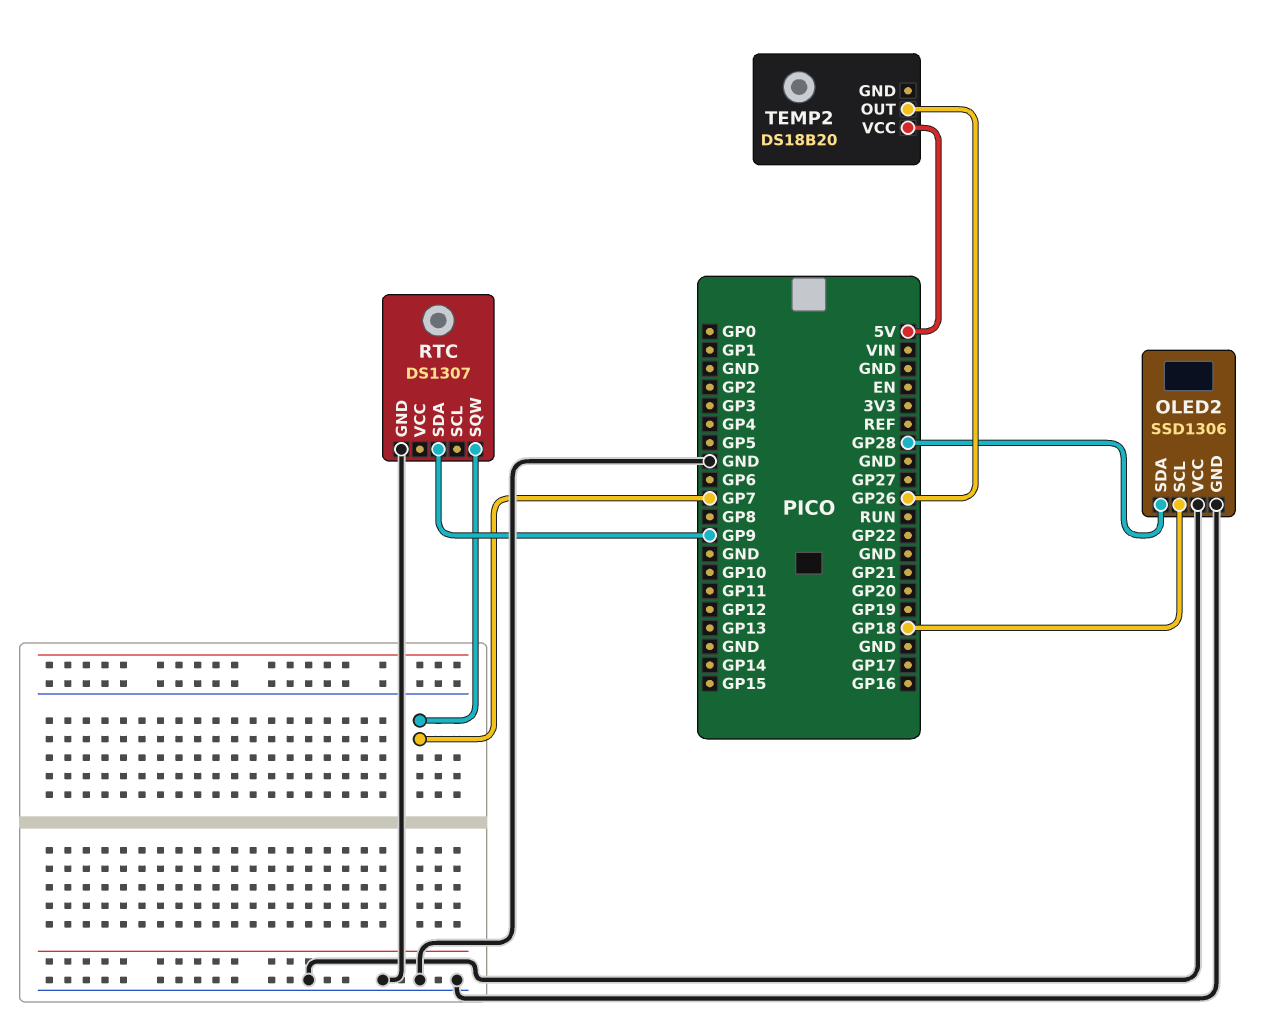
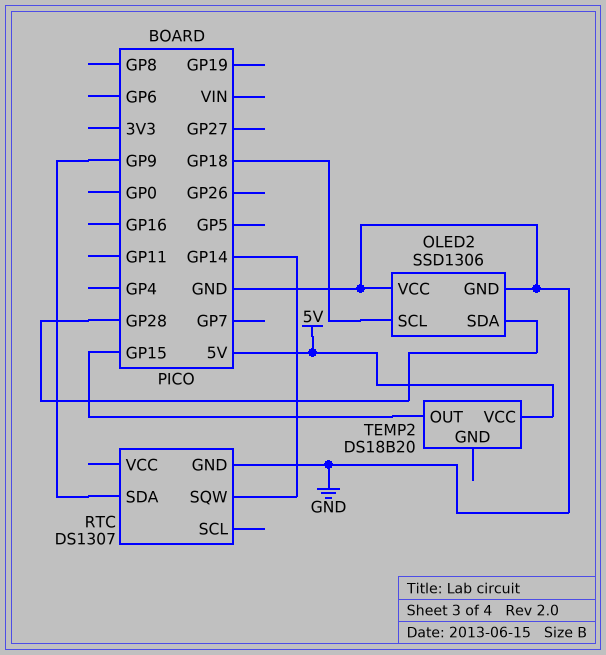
RTC pin SQW: GP7 -> GP14
TEMP2 pin OUT: GP26 -> GP15

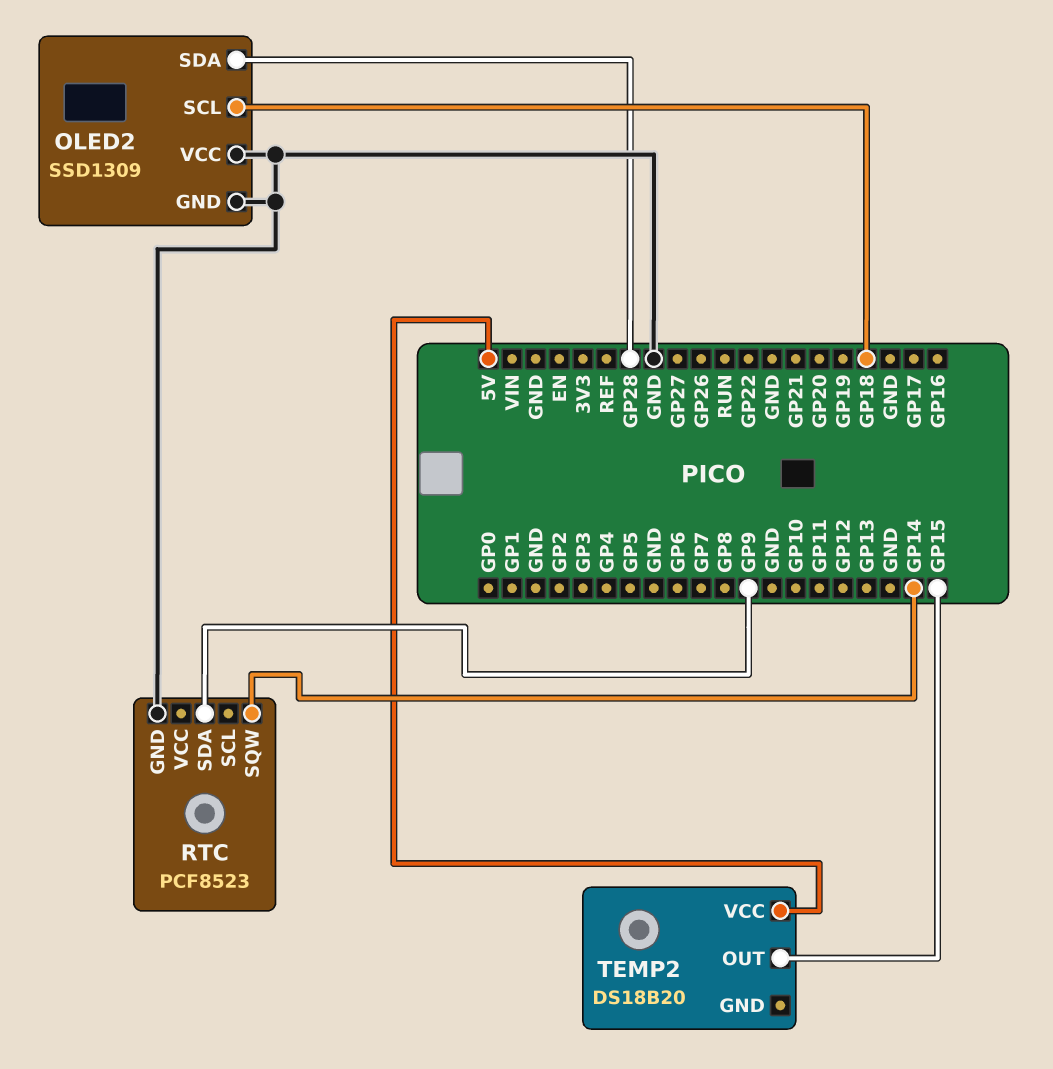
OLED2: SSD1306 -> SSD1309
RTC: DS1307 -> PCF8523

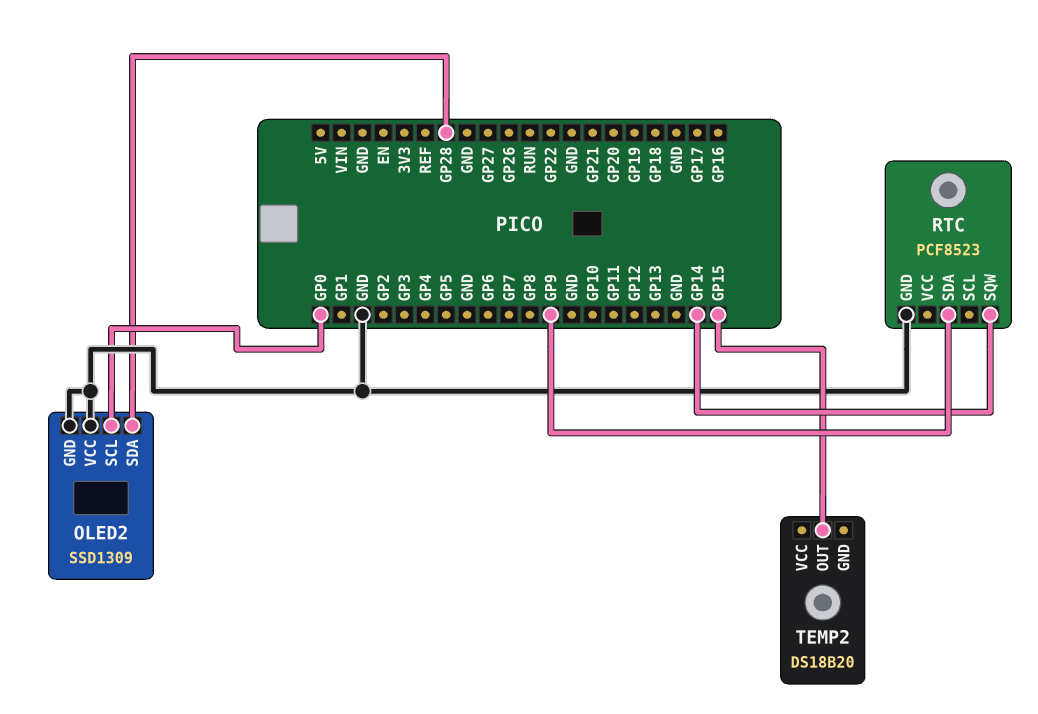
OLED2 pin SCL: GP18 -> GP0
TEMP2 pin VCC: 5V -> none

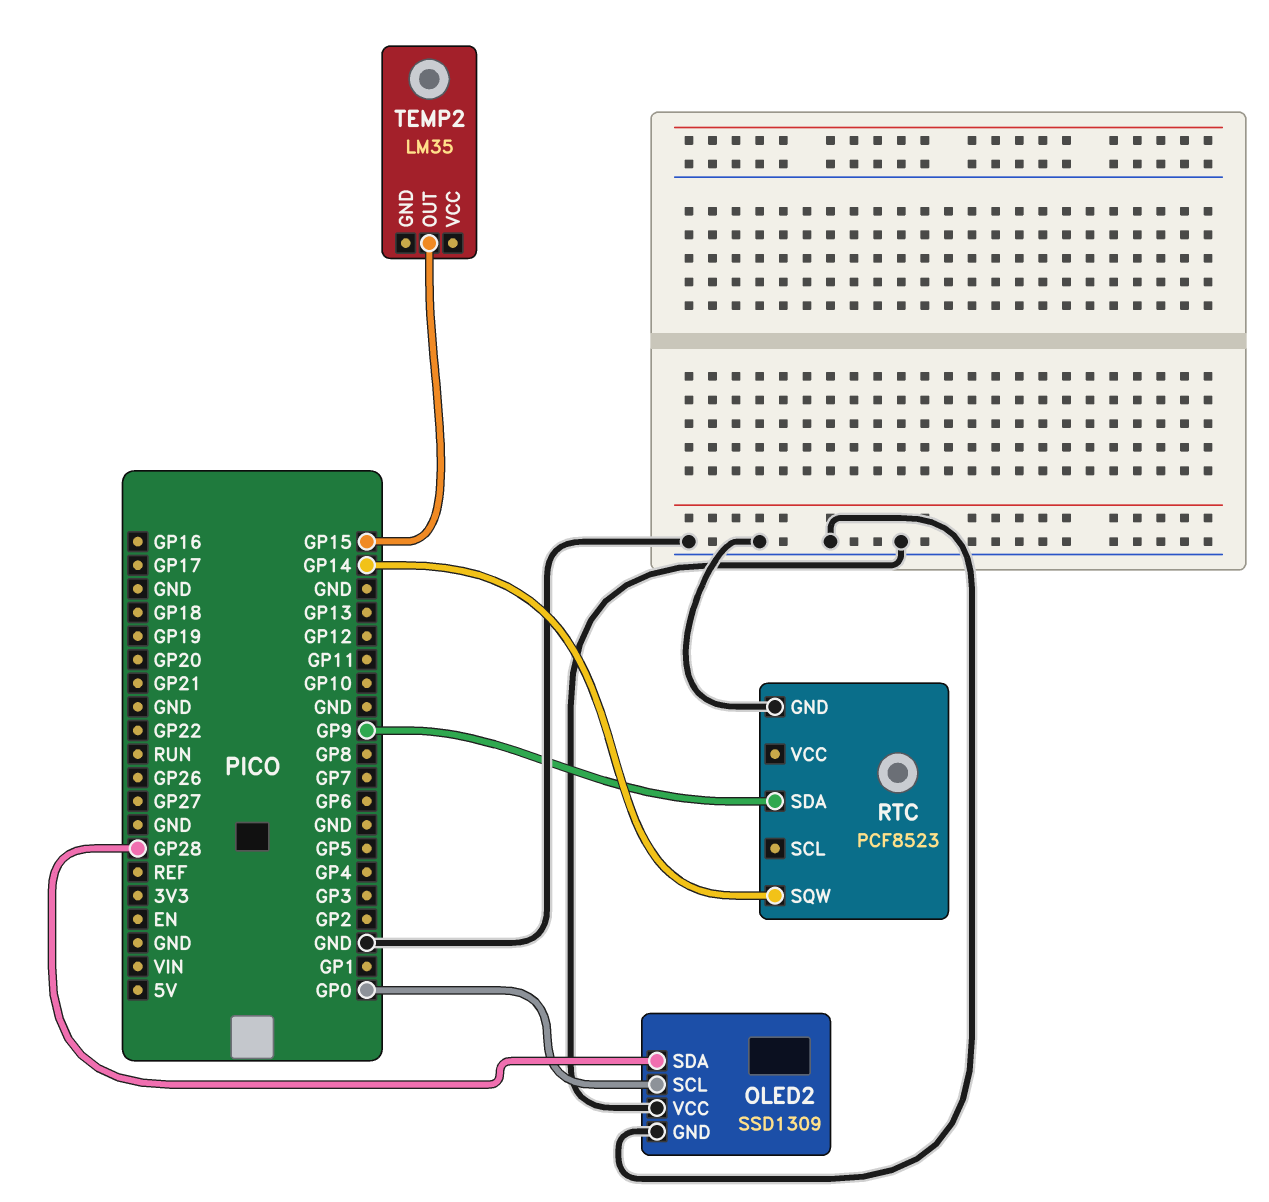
TEMP2: DS18B20 -> LM35

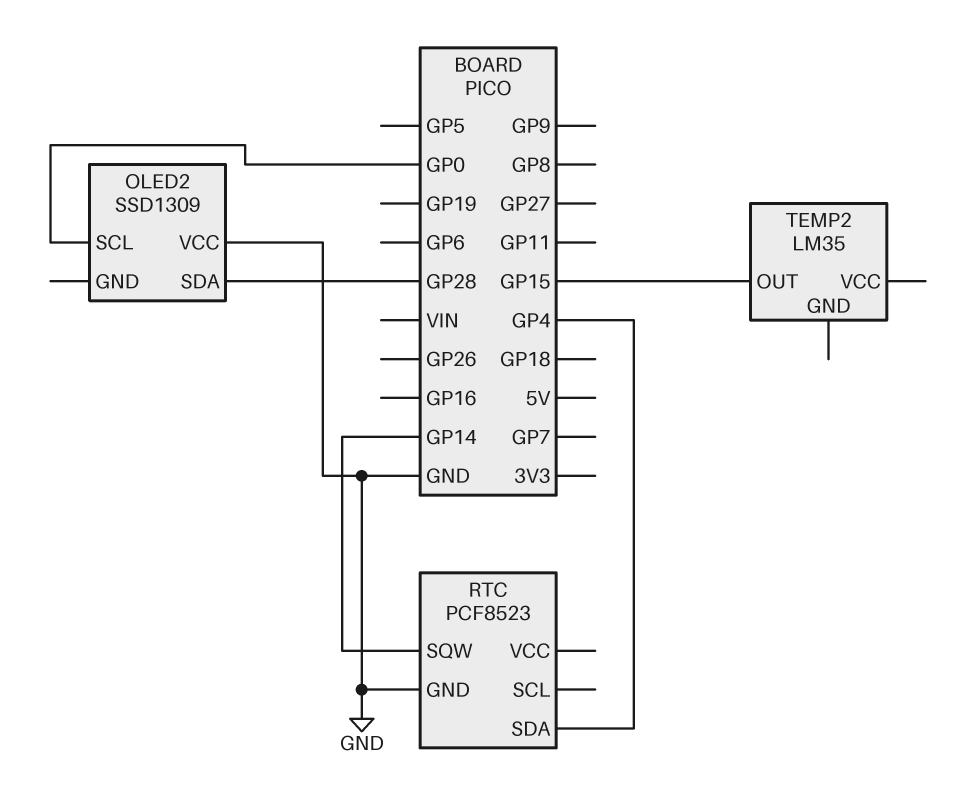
OLED2 pin GND: GND -> none
RTC pin SDA: GP9 -> GP4

